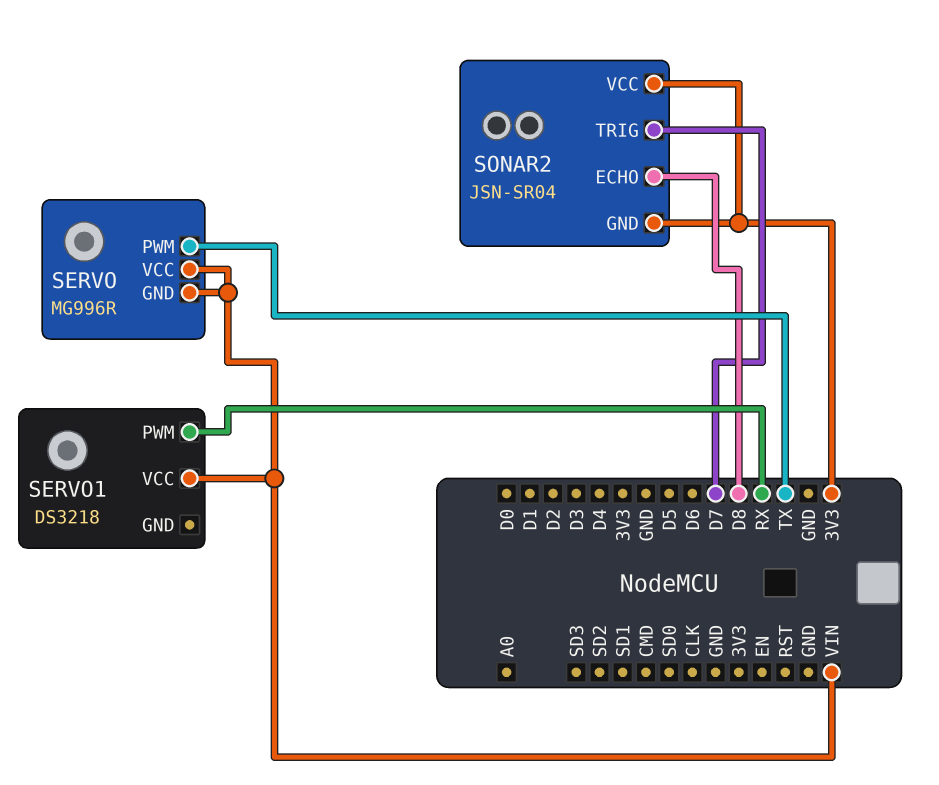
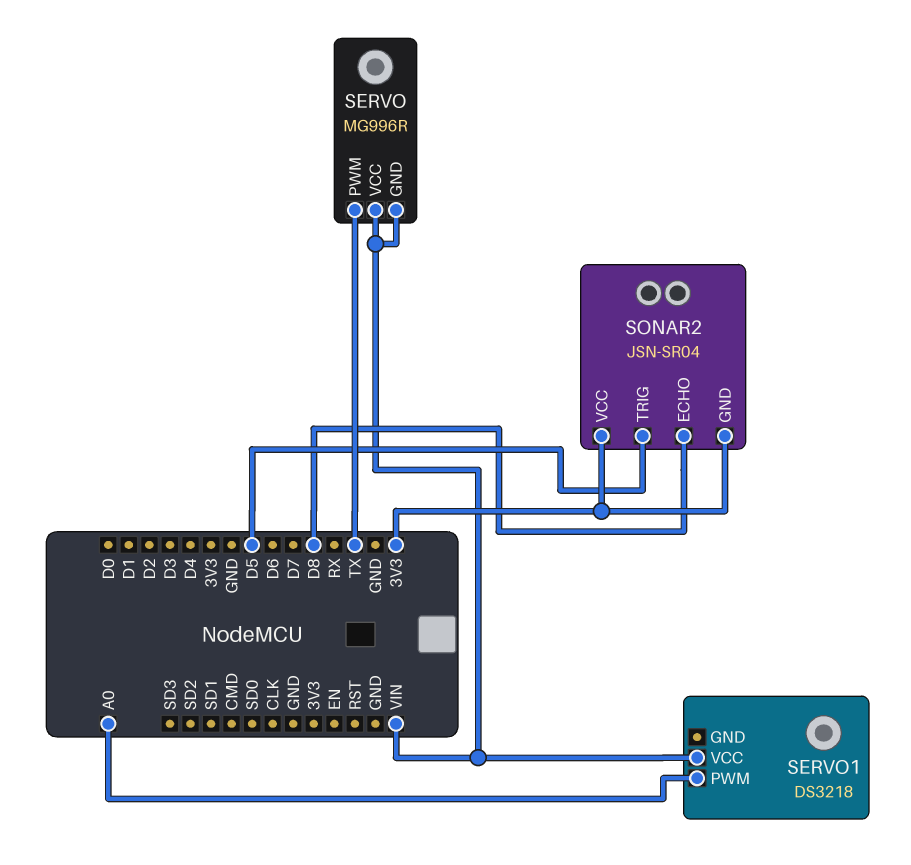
SERVO1 pin PWM: RX -> A0
SONAR2 pin TRIG: D7 -> D5

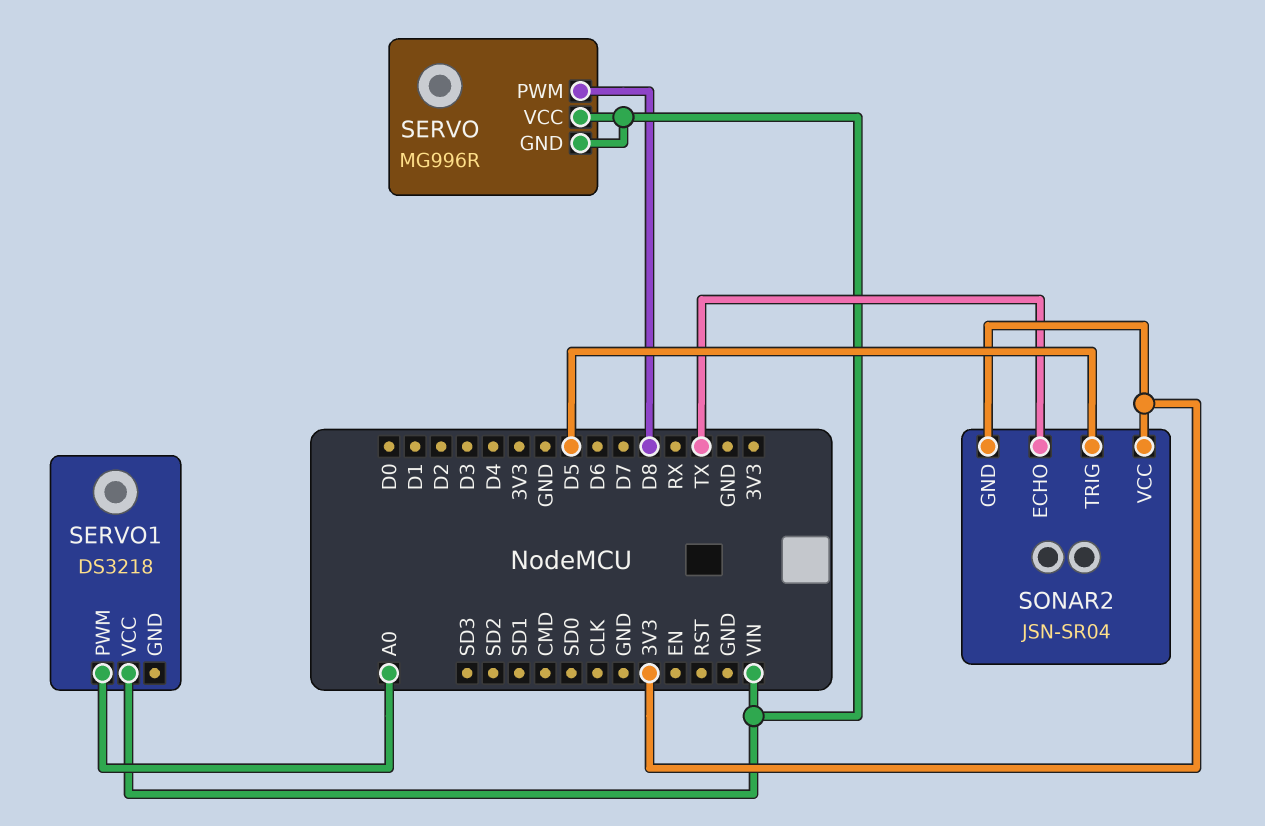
SERVO pin PWM: TX -> D8
SONAR2 pin ECHO: D8 -> TX

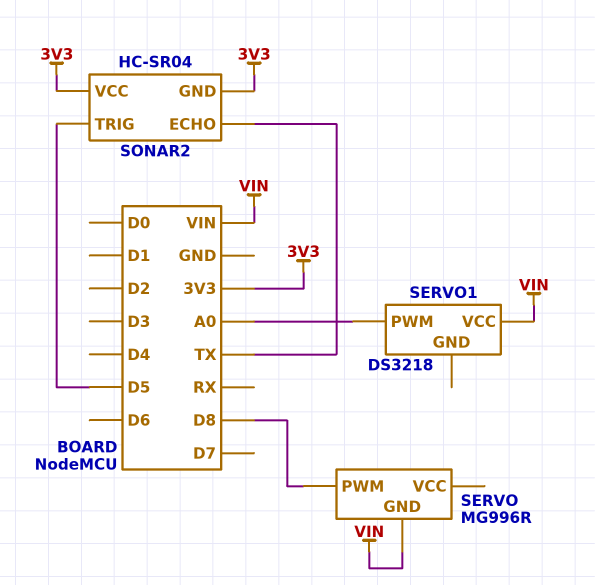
SERVO pin VCC: VIN -> none
SONAR2: JSN-SR04 -> HC-SR04

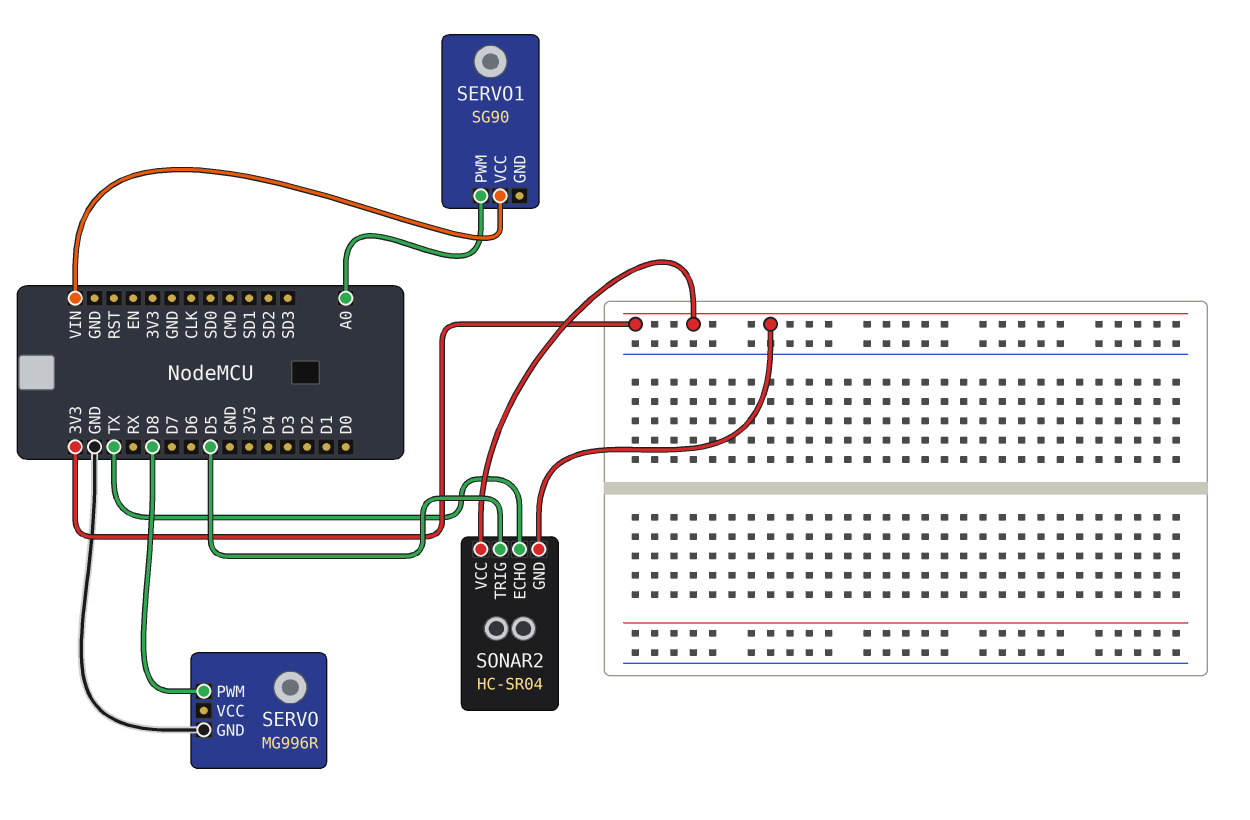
SERVO pin GND: VIN -> GND
SERVO1: DS3218 -> SG90

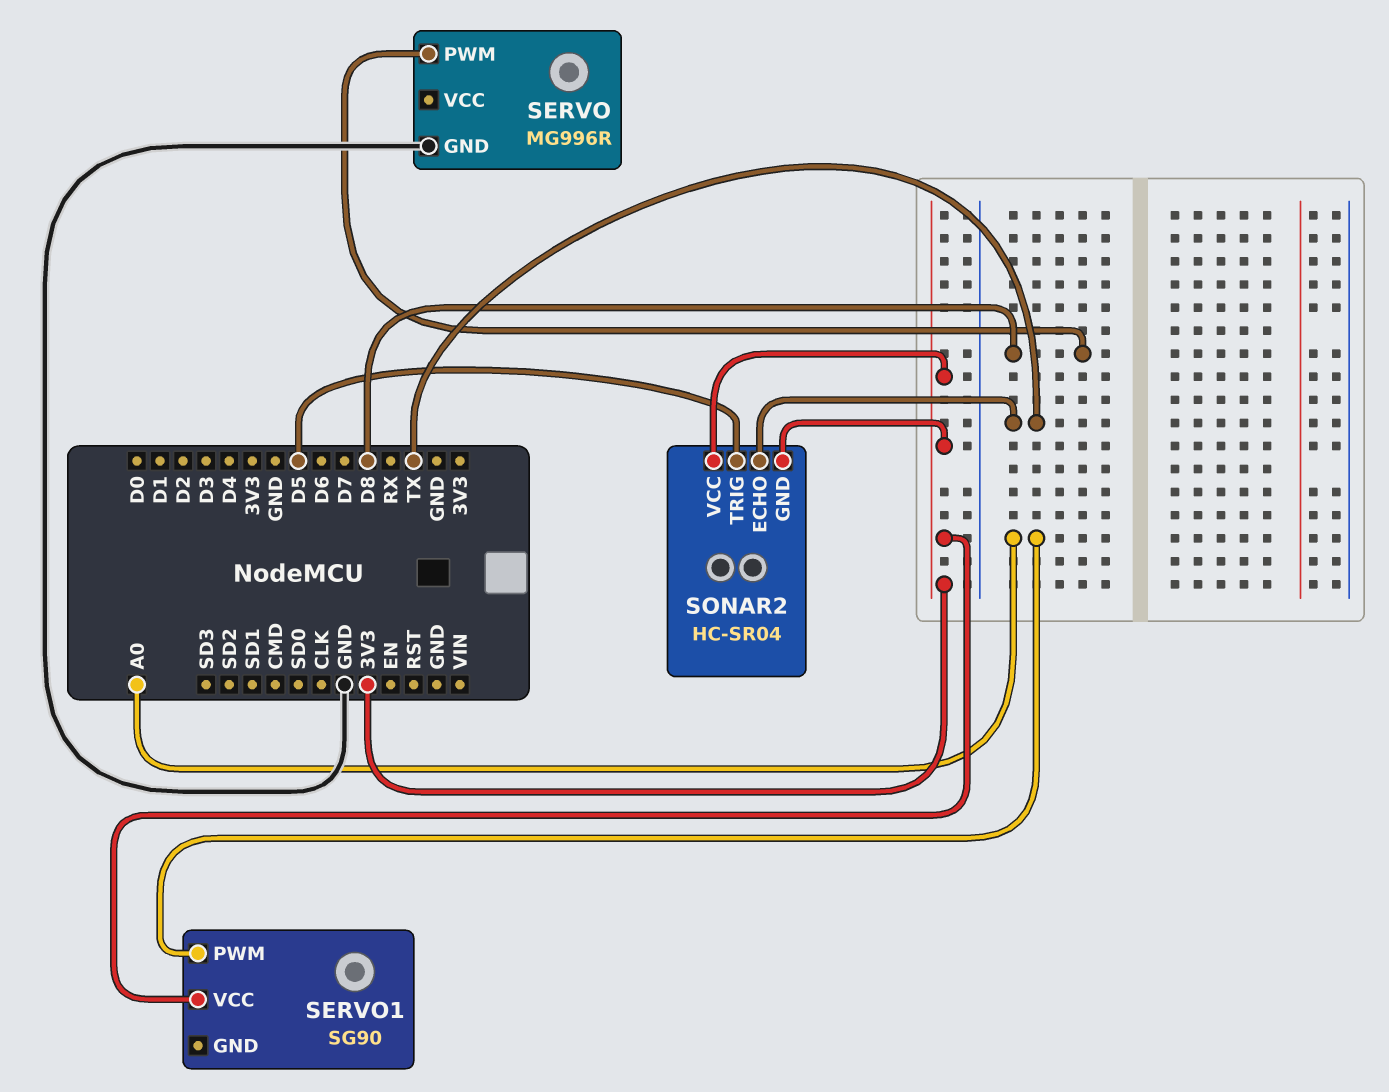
SERVO1 pin VCC: VIN -> 3V3

